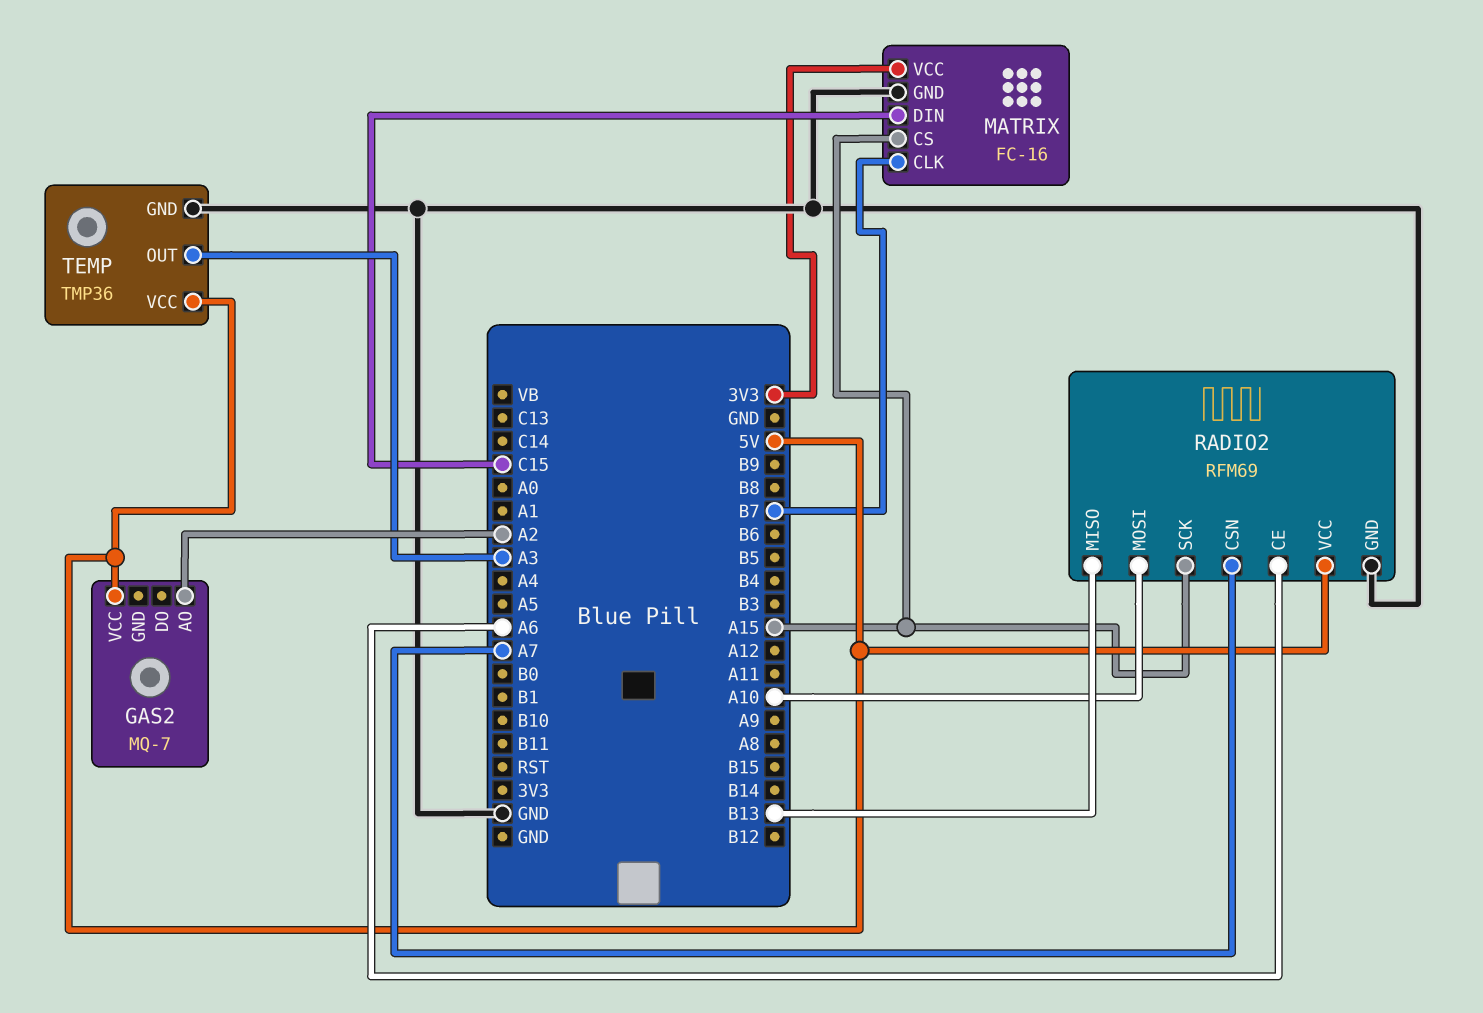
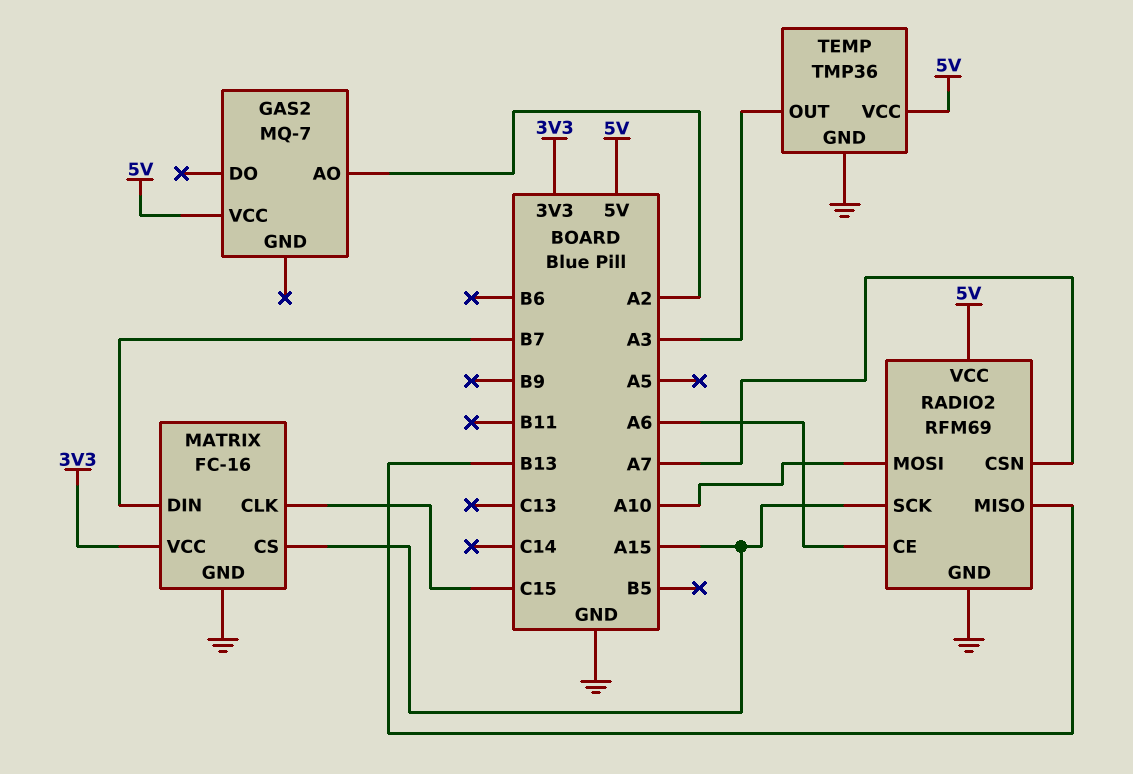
MATRIX pin CLK: B7 -> C15
MATRIX pin DIN: C15 -> B7

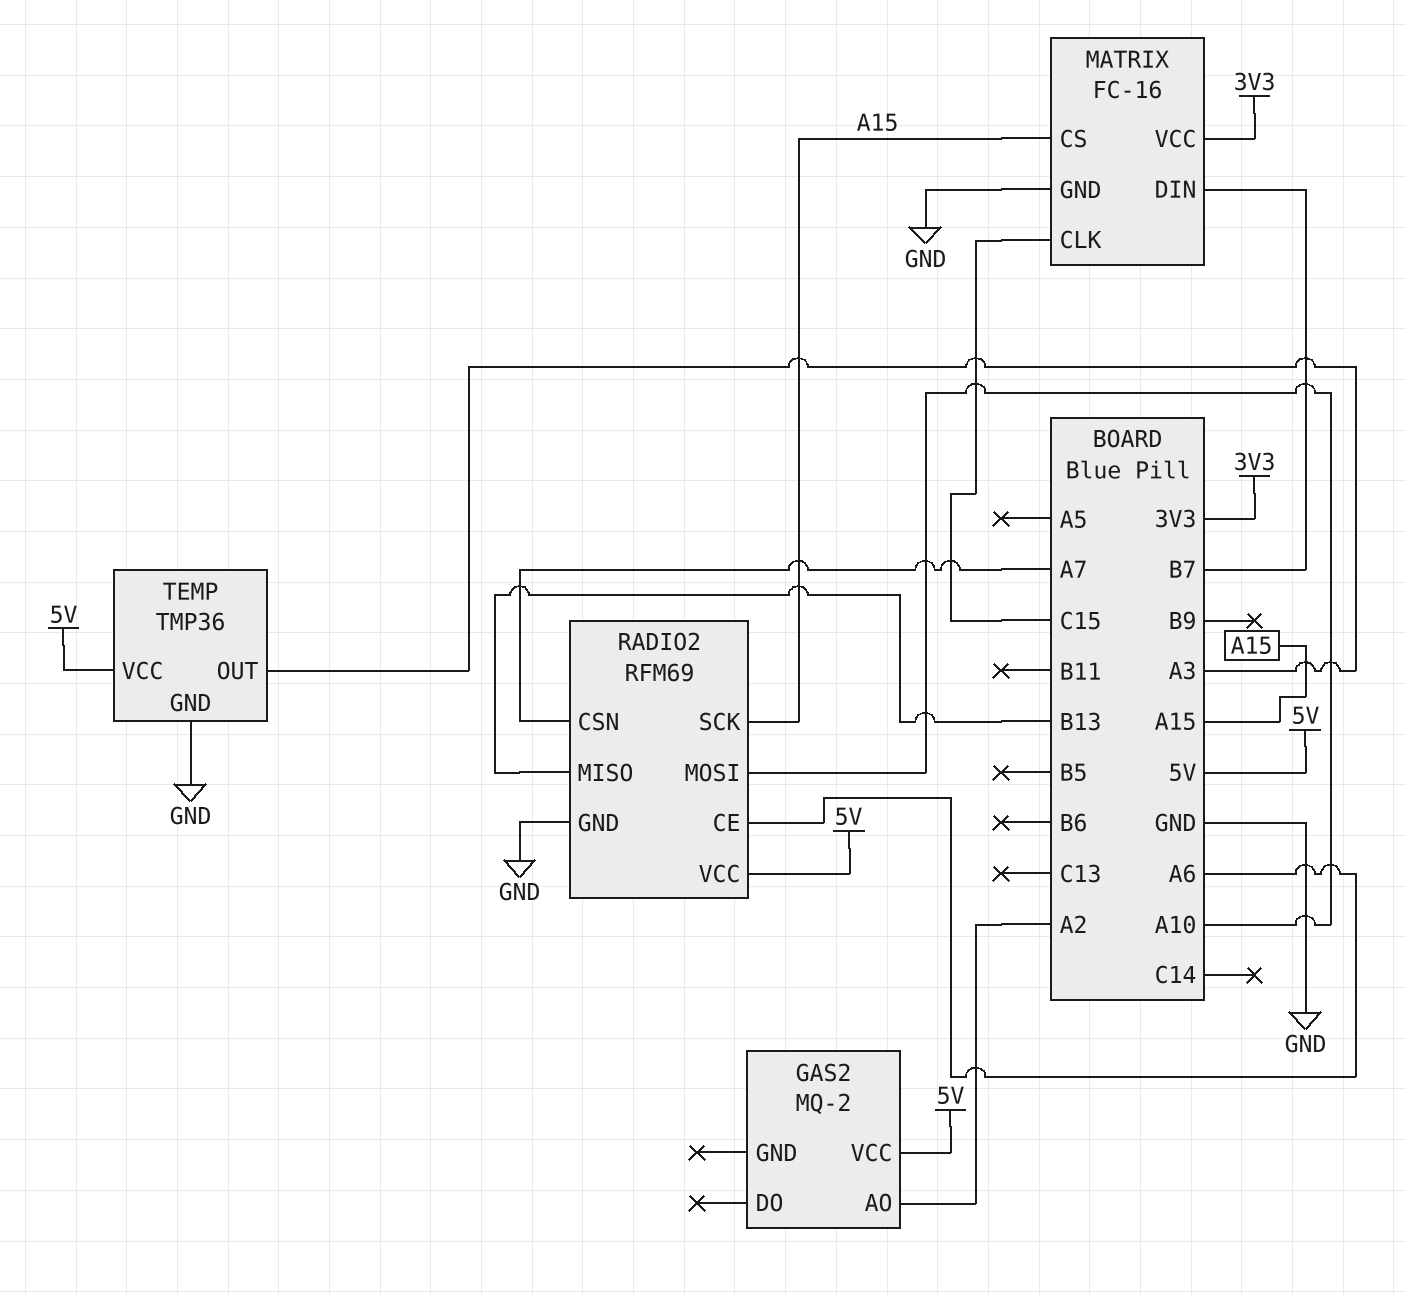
GAS2: MQ-7 -> MQ-2

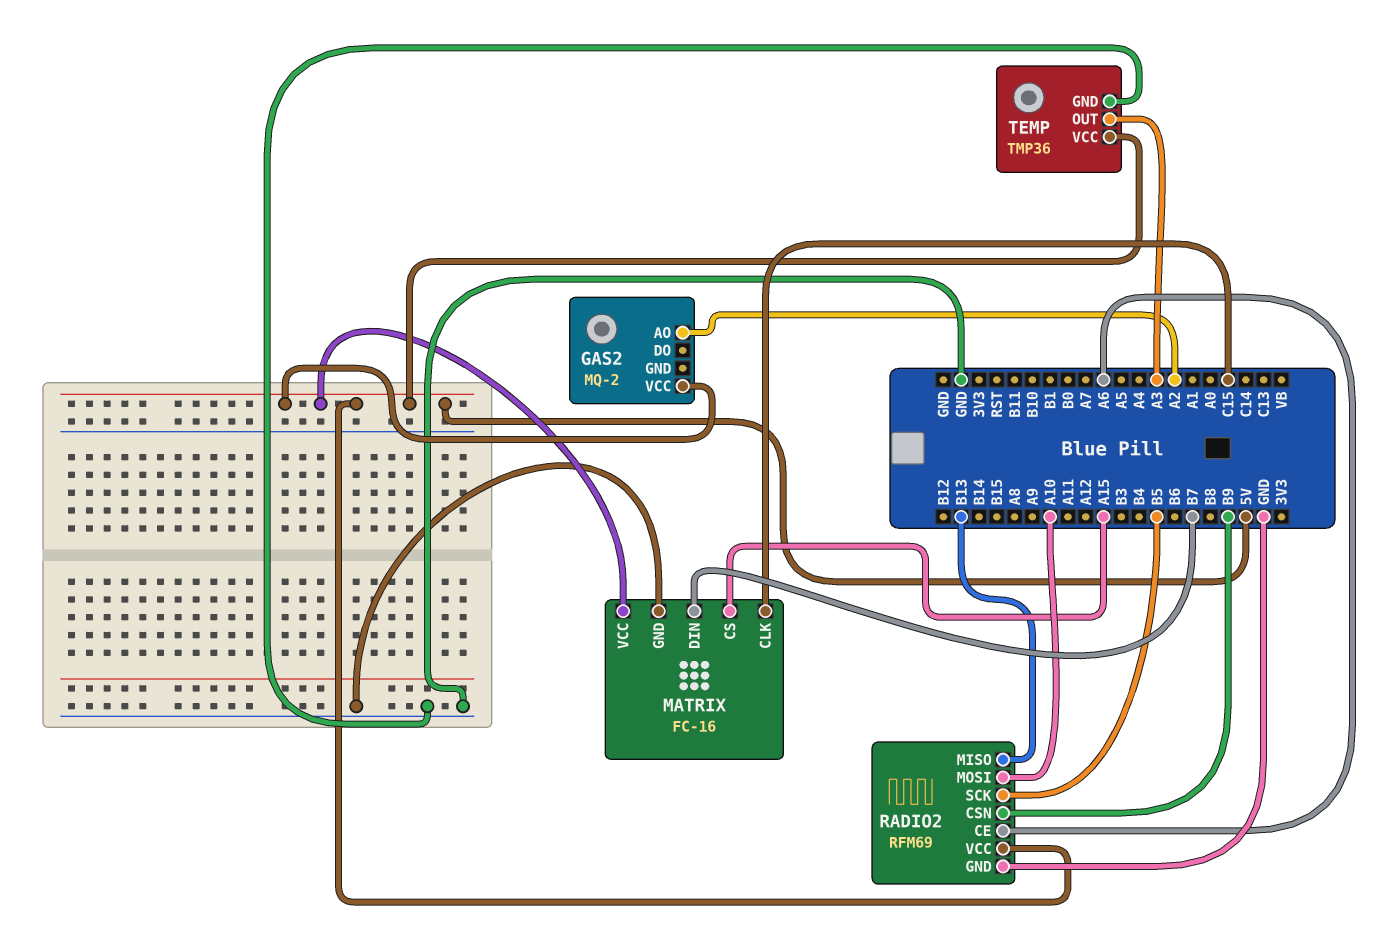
MATRIX pin VCC: 3V3 -> 5V
RADIO2 pin CSN: A7 -> B9
RADIO2 pin SCK: A15 -> B5

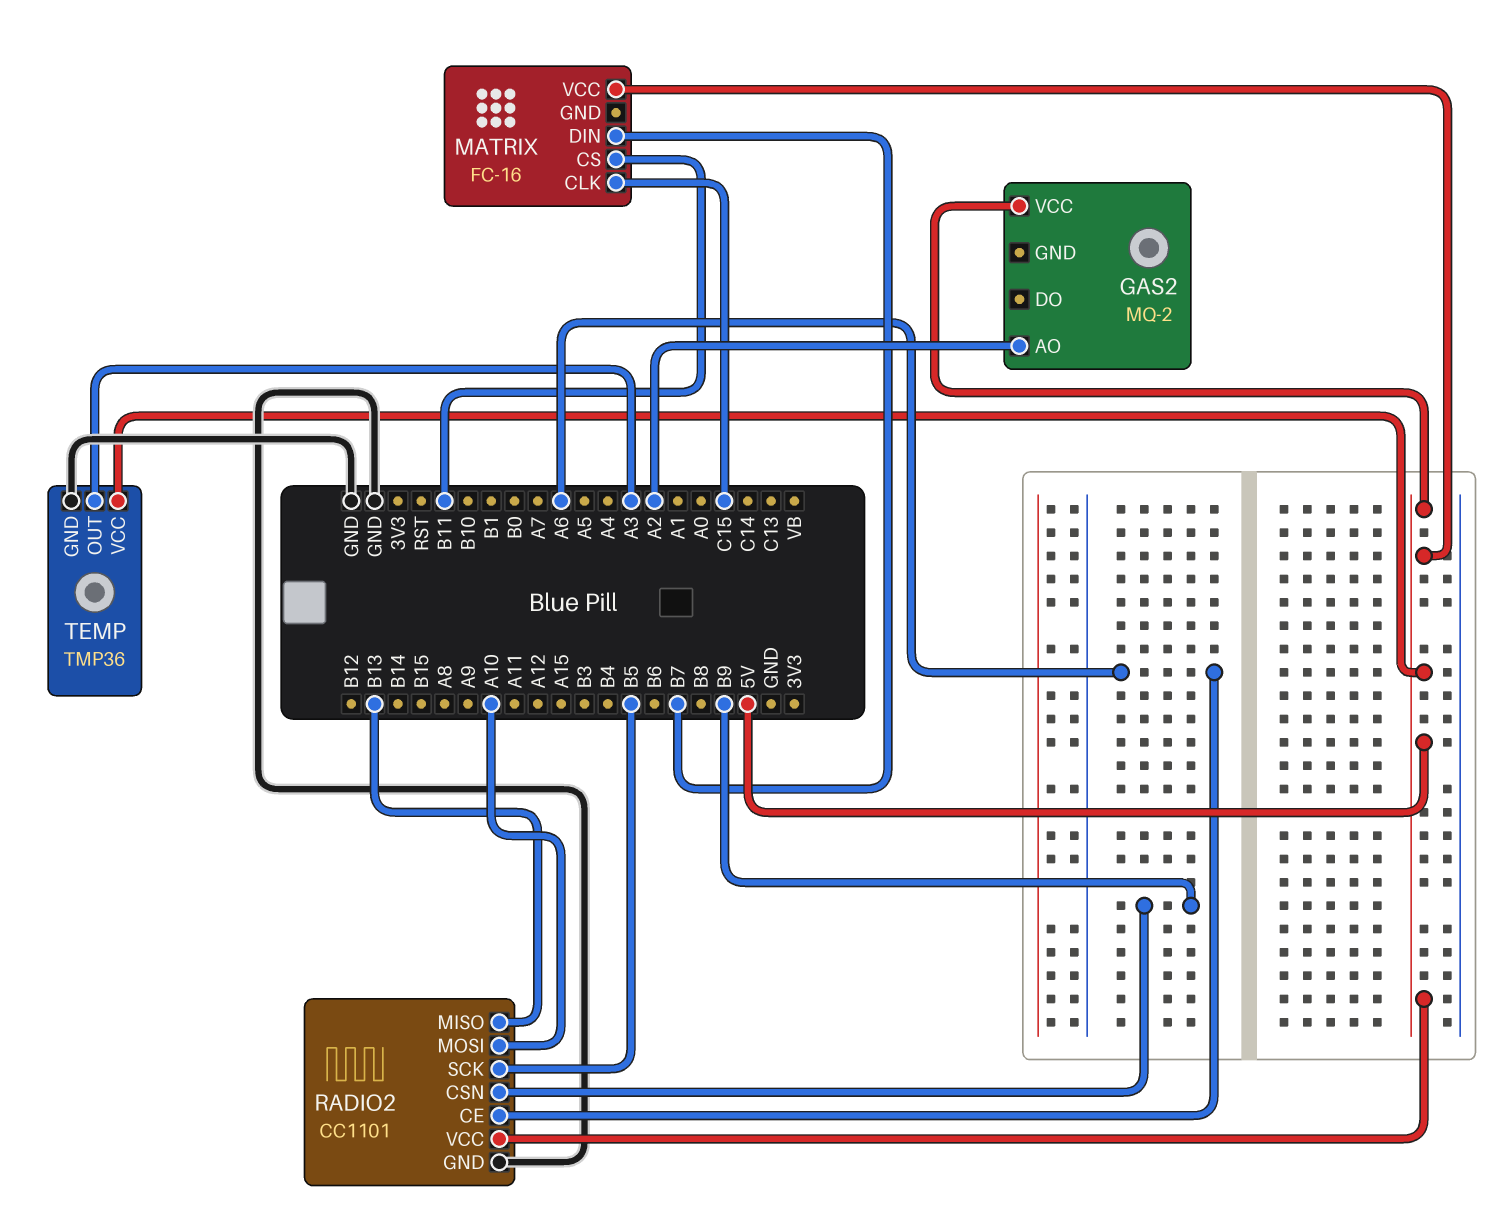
MATRIX pin CS: A15 -> B11
MATRIX pin GND: GND -> none
RADIO2: RFM69 -> CC1101

